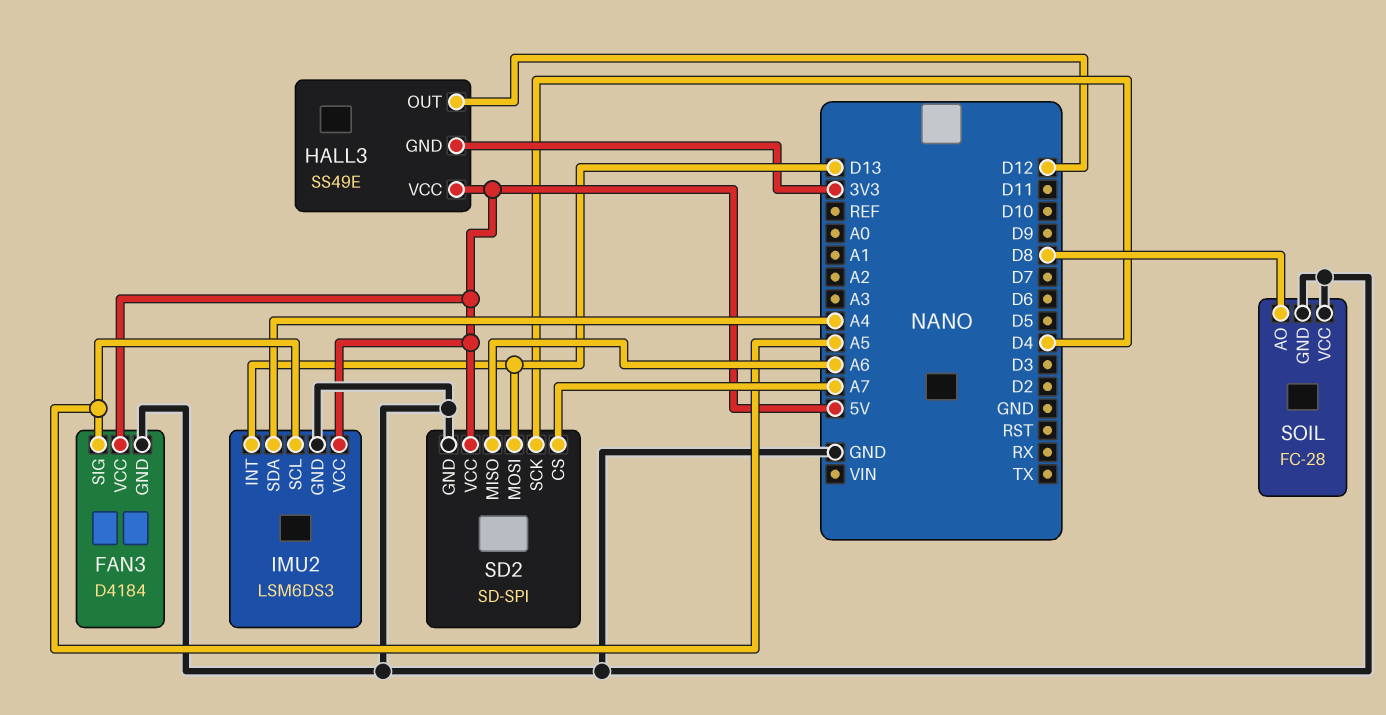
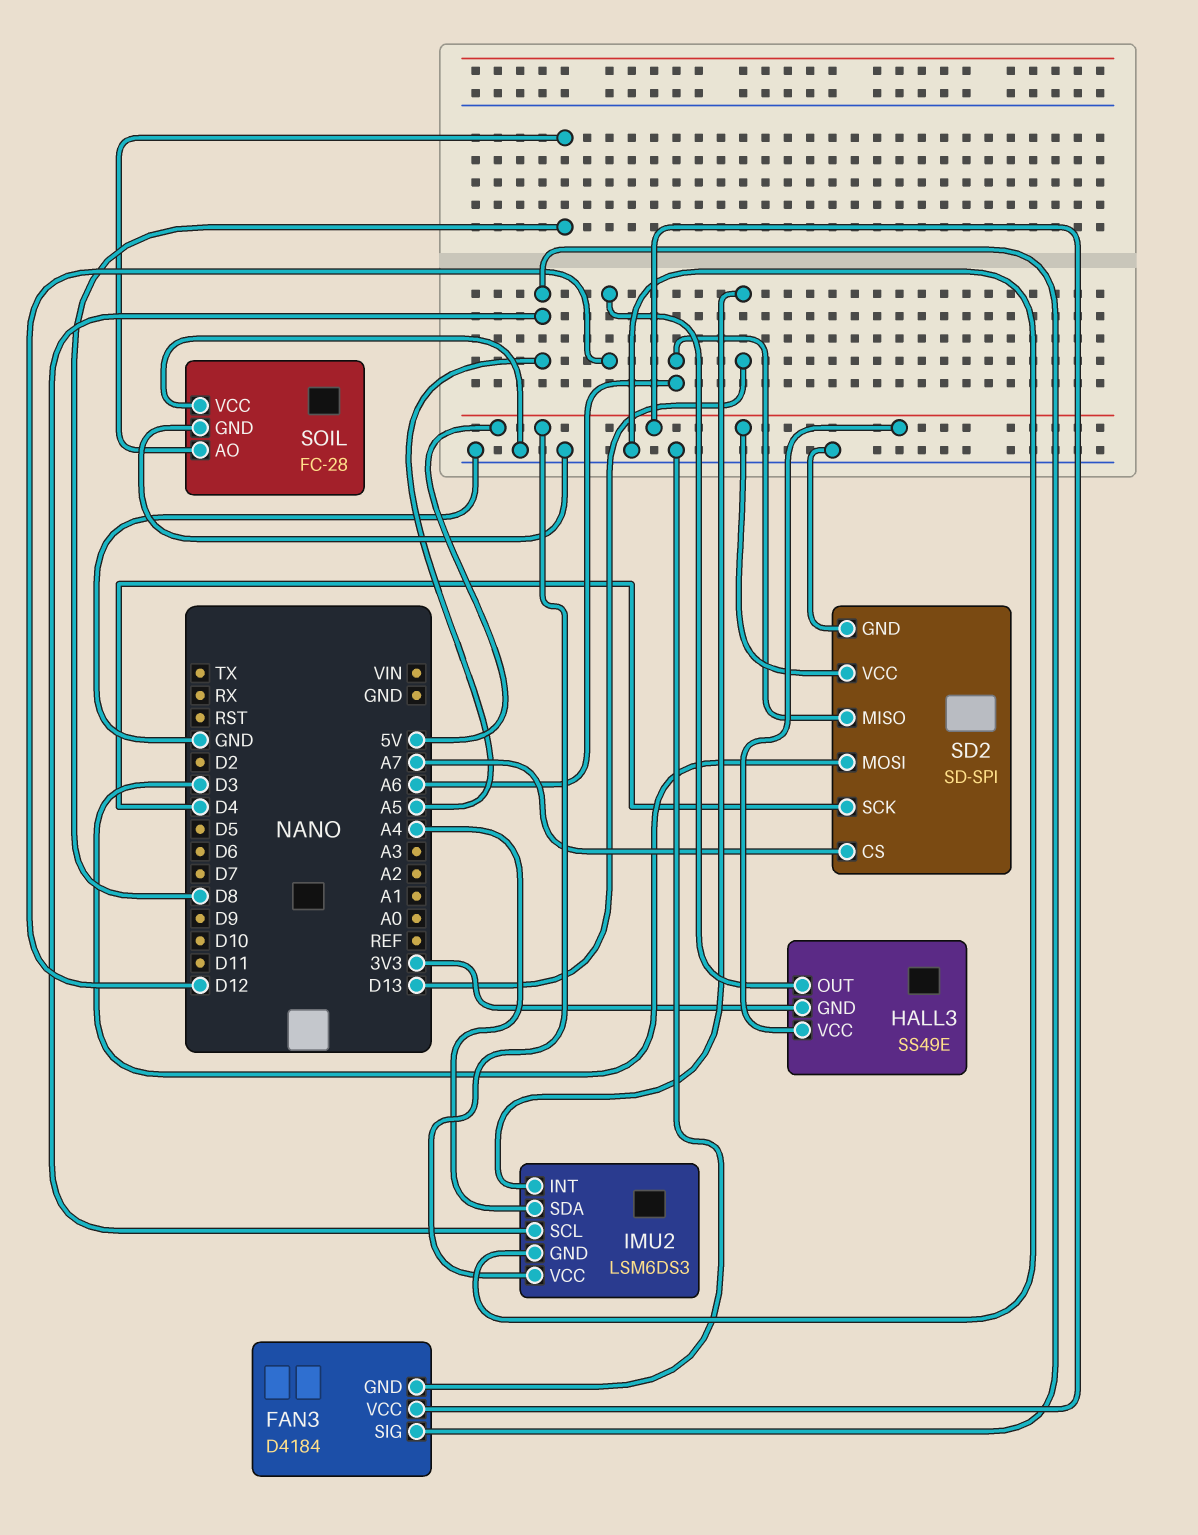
SD2 pin MOSI: D13 -> D3

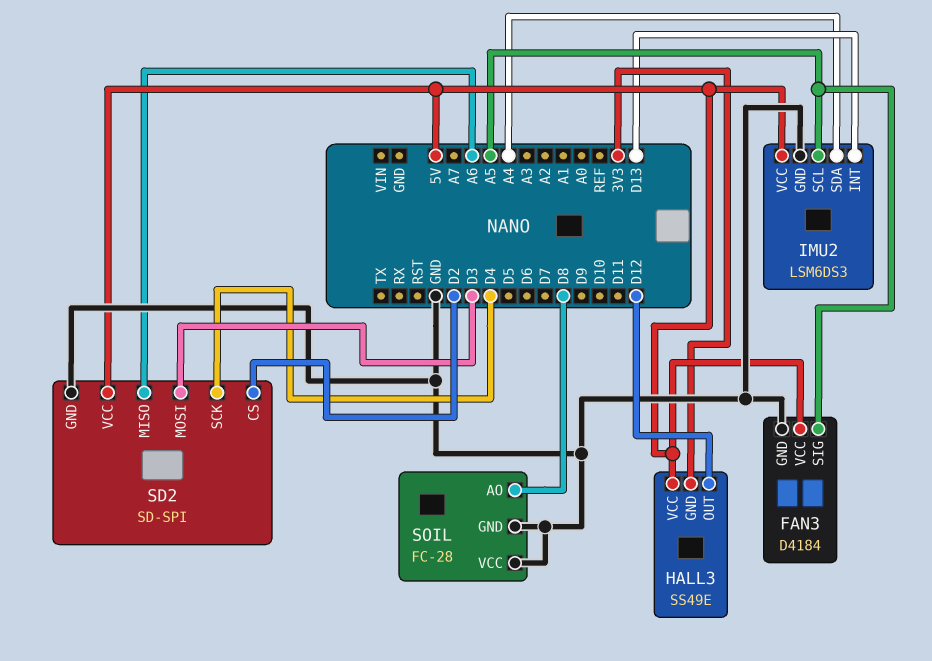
SD2 pin CS: A7 -> D2

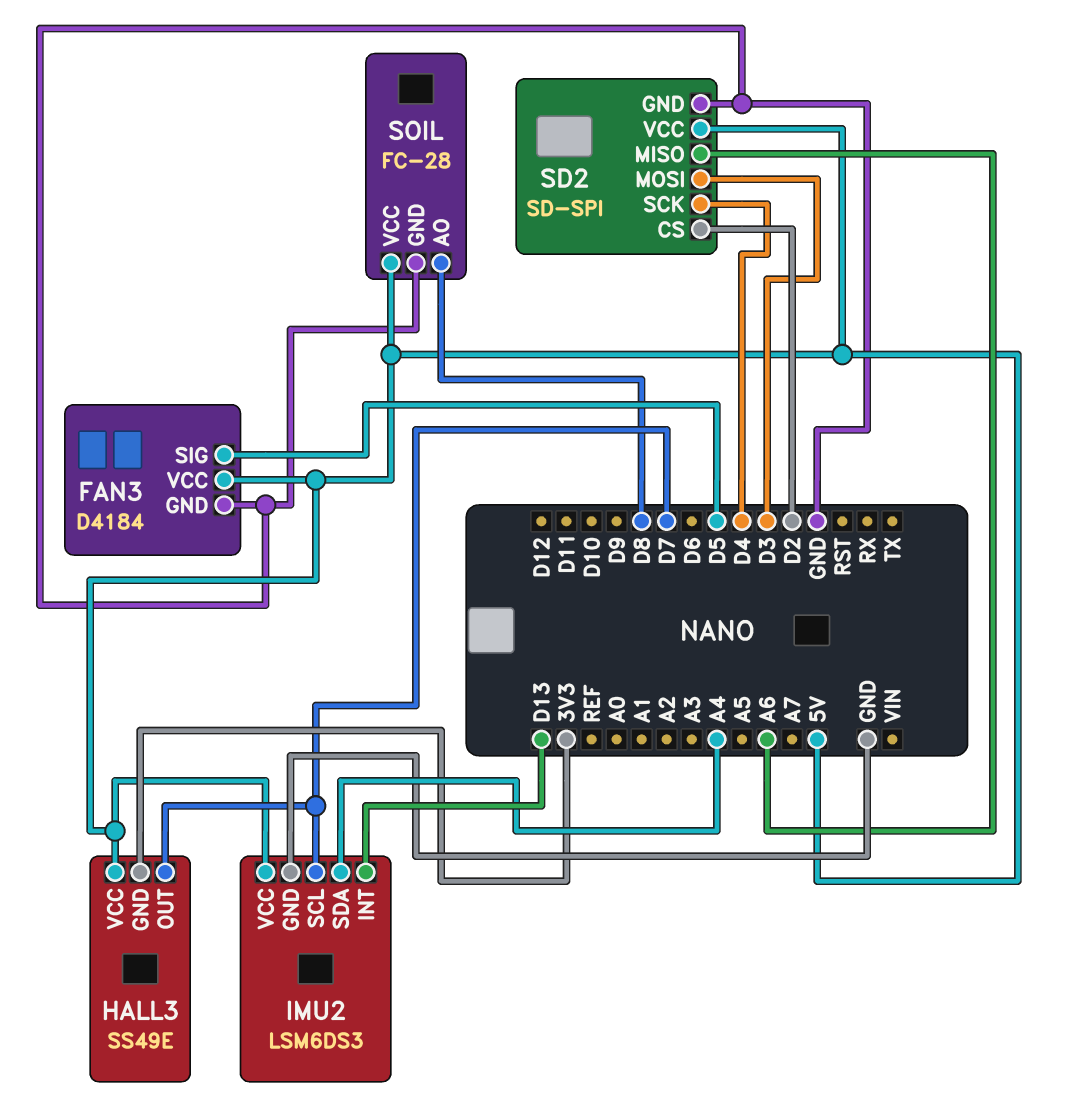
FAN3 pin SIG: A5 -> D5
HALL3 pin OUT: D12 -> D7
IMU2 pin SCL: A5 -> D7
SOIL pin VCC: GND -> 5V

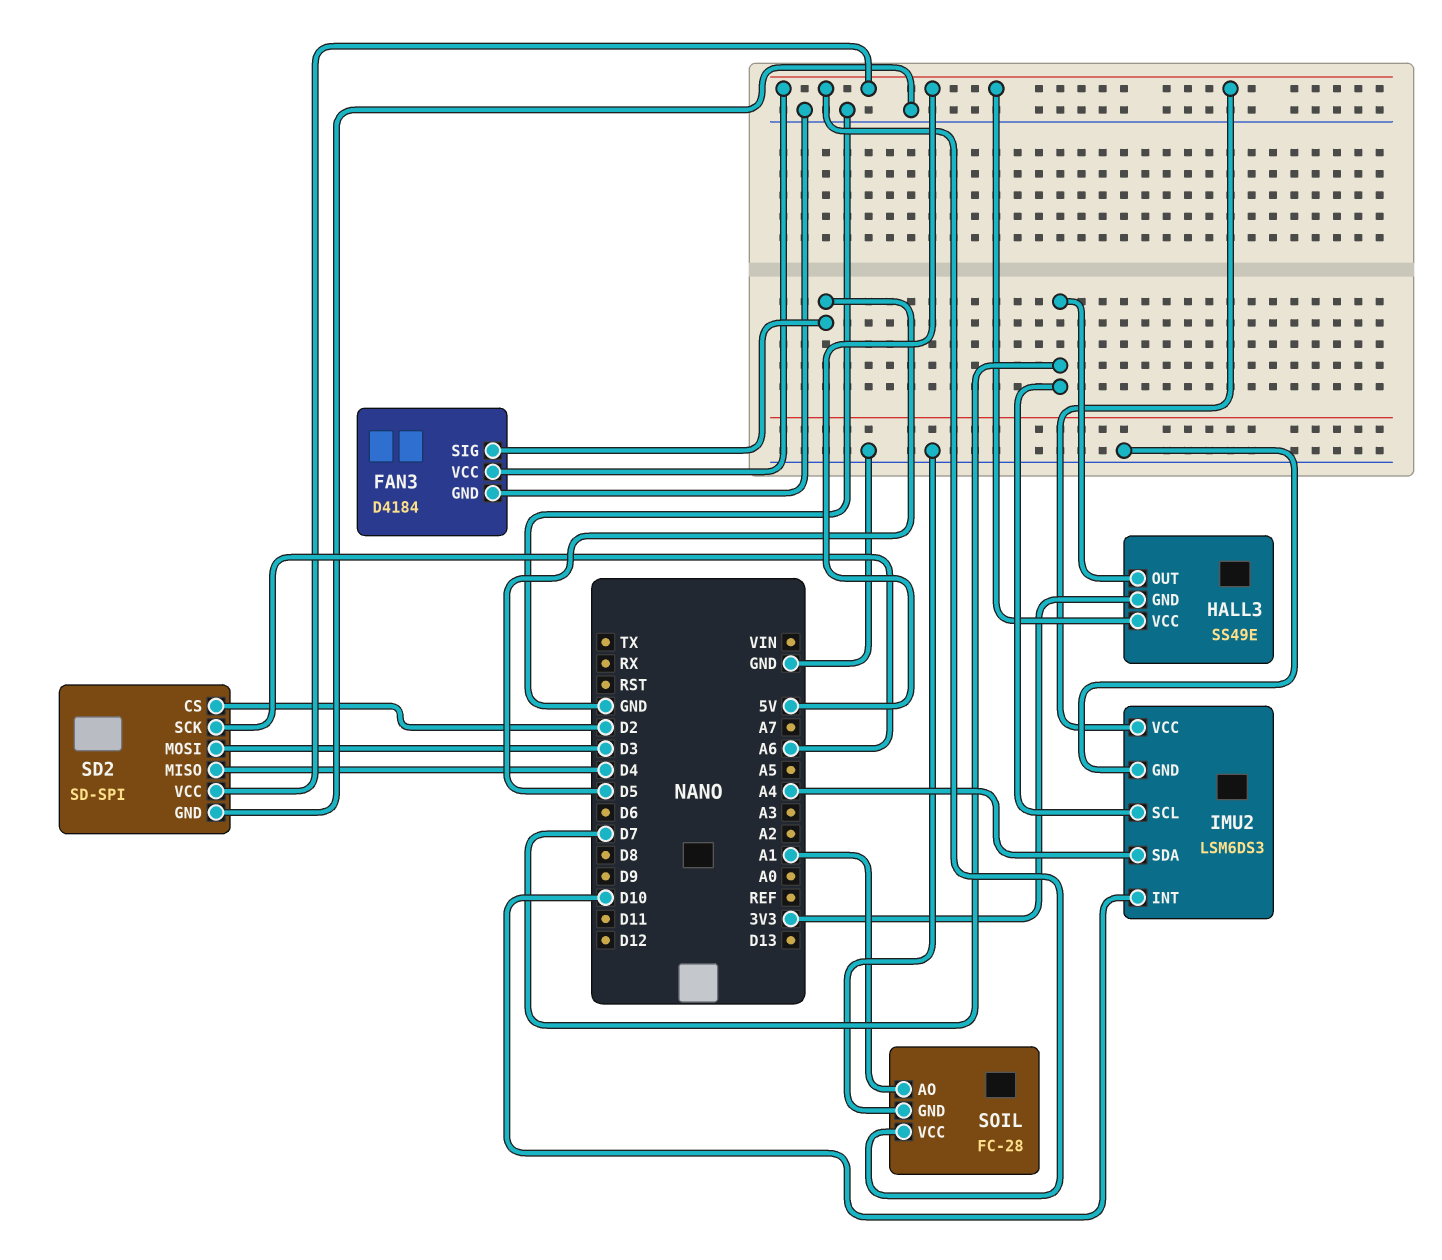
IMU2 pin INT: D13 -> D10
SD2 pin MISO: A6 -> D4
SD2 pin SCK: D4 -> A6
SOIL pin AO: D8 -> A1

